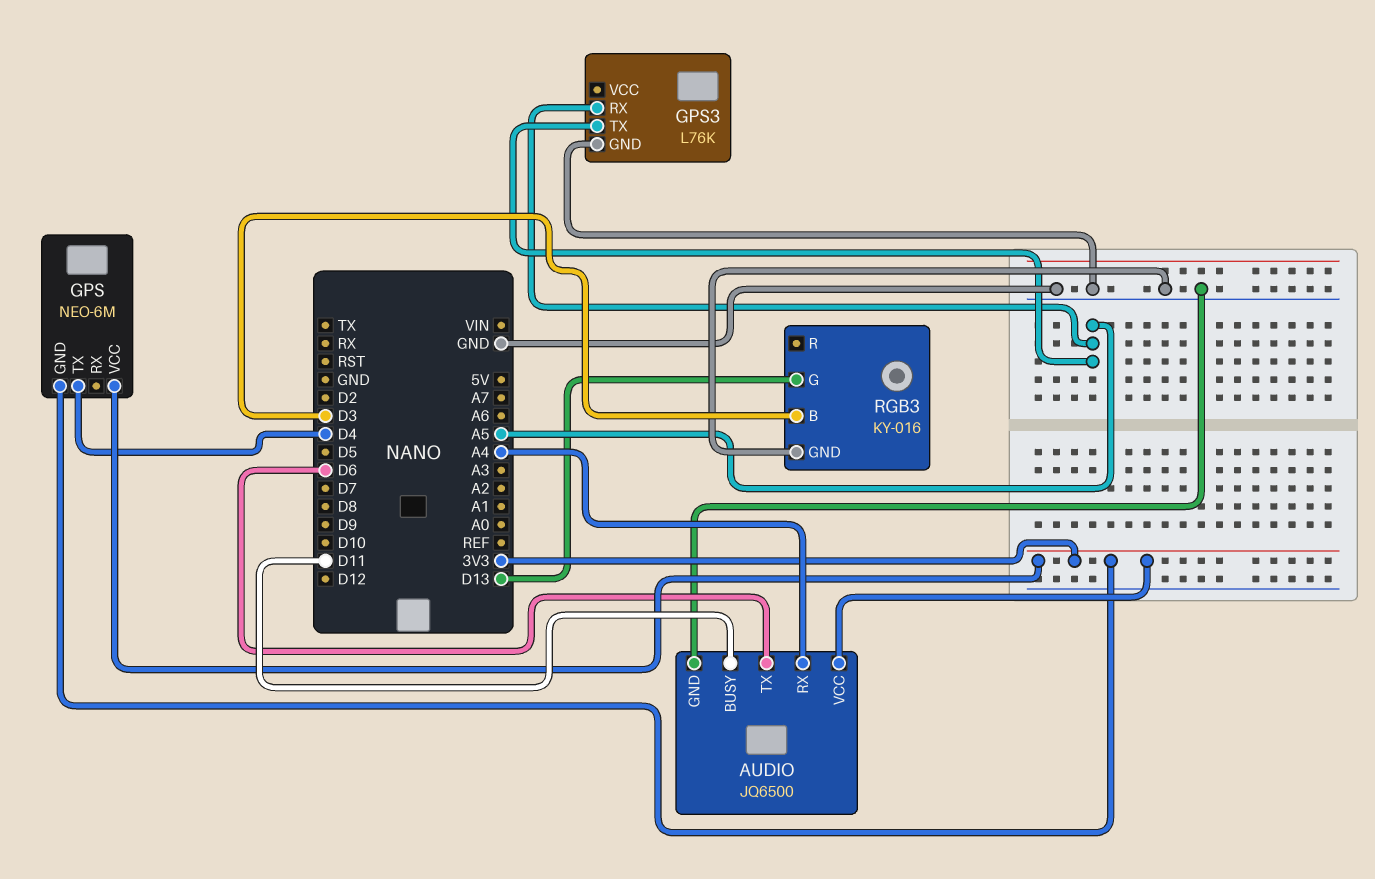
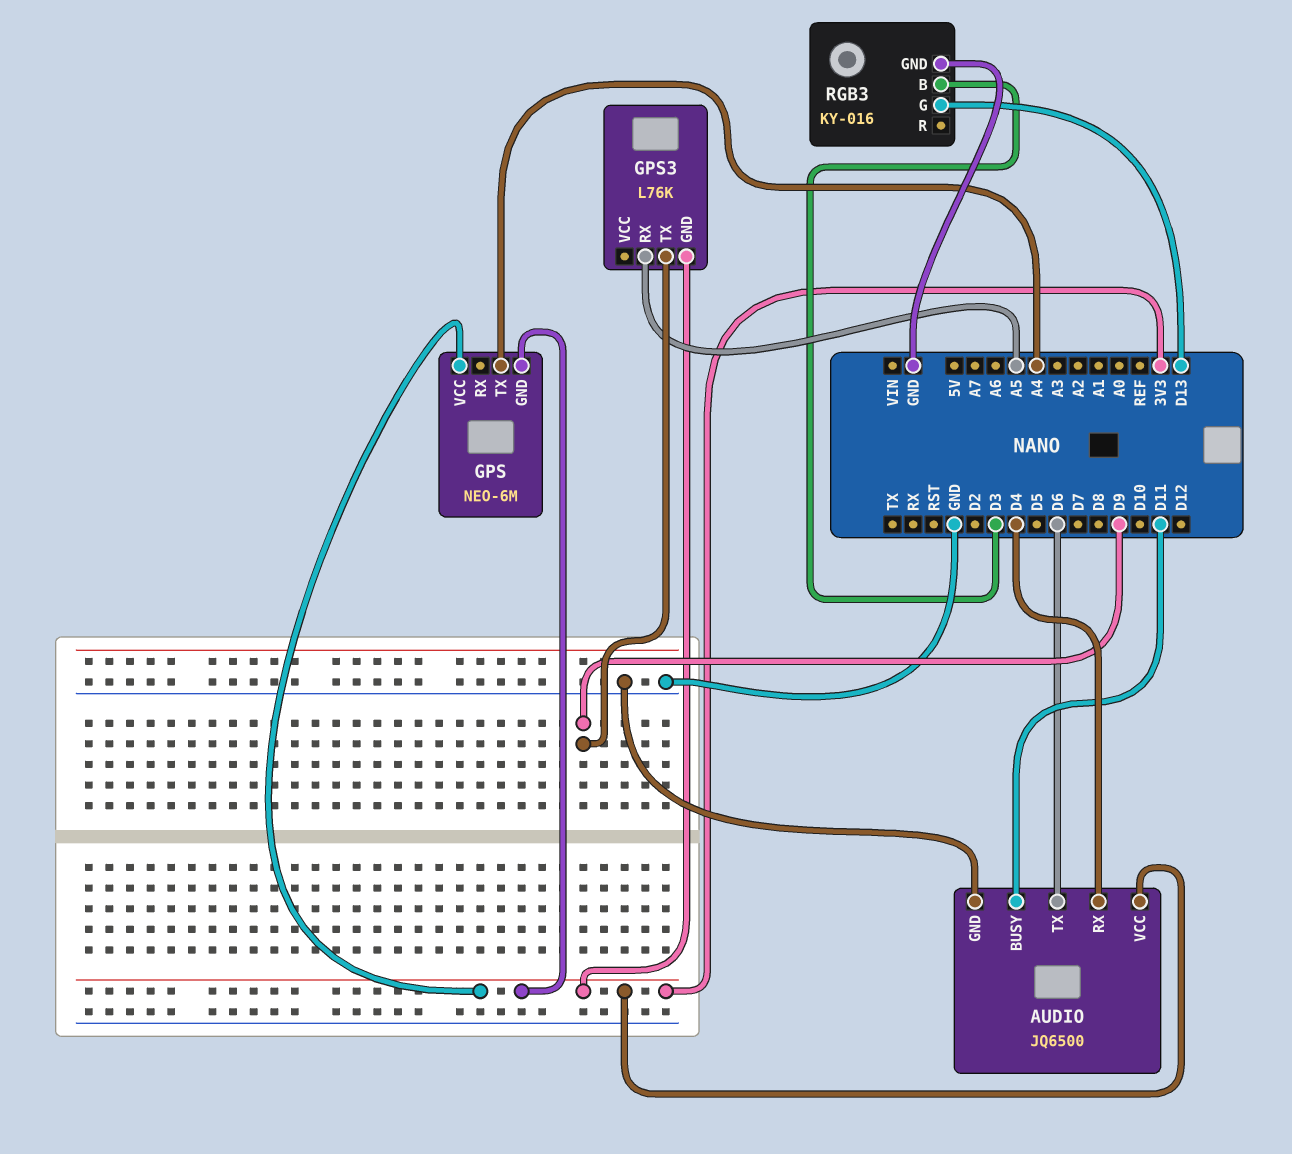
AUDIO pin RX: A4 -> D4
GPS pin TX: D4 -> A4
GPS3 pin GND: GND -> 3V3
GPS3 pin TX: A5 -> D9

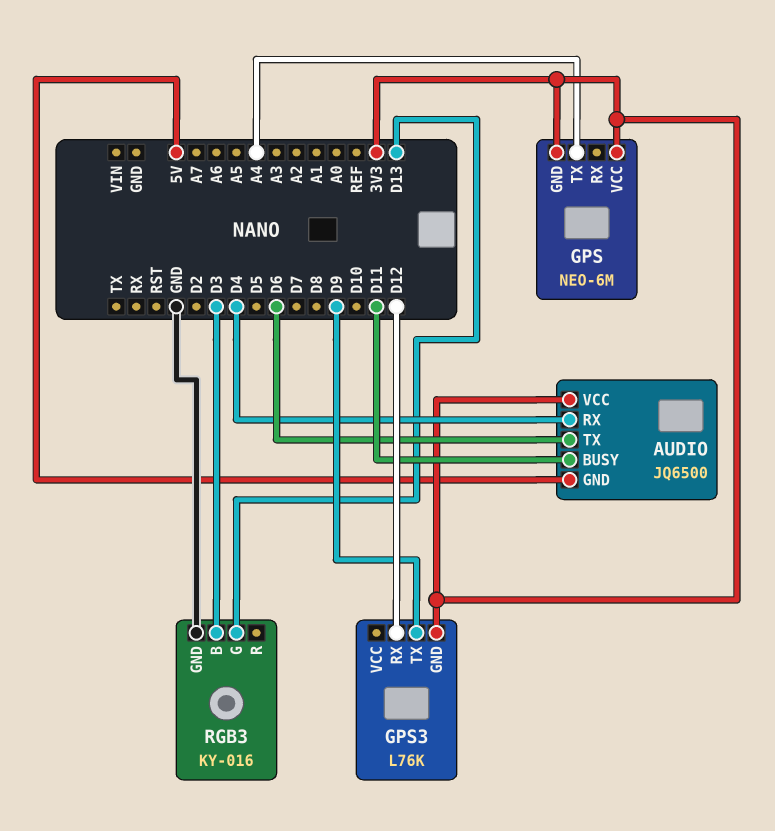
AUDIO pin GND: GND -> 5V
GPS3 pin RX: A5 -> D12

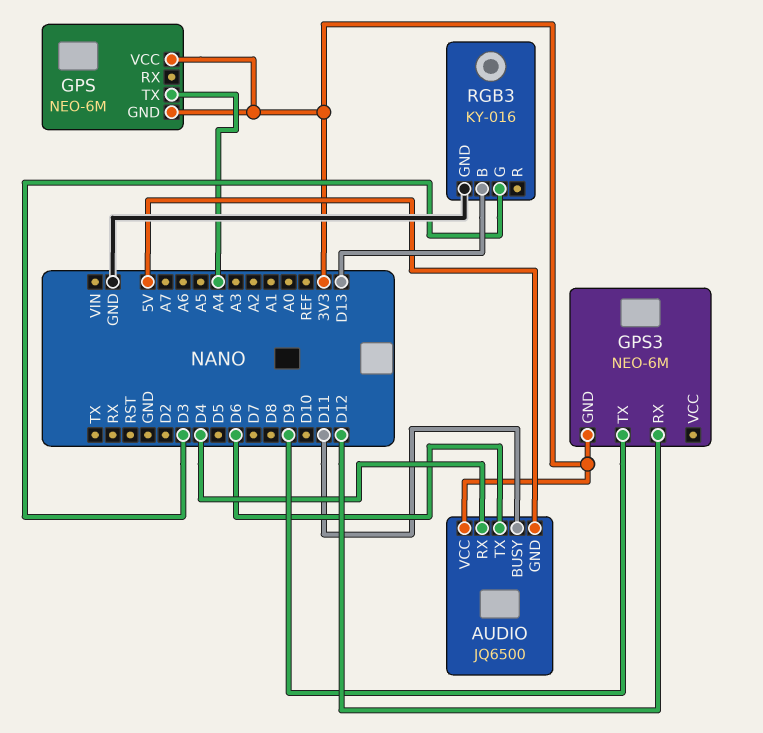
GPS3: L76K -> NEO-6M
RGB3 pin B: D3 -> D13
RGB3 pin G: D13 -> D3

